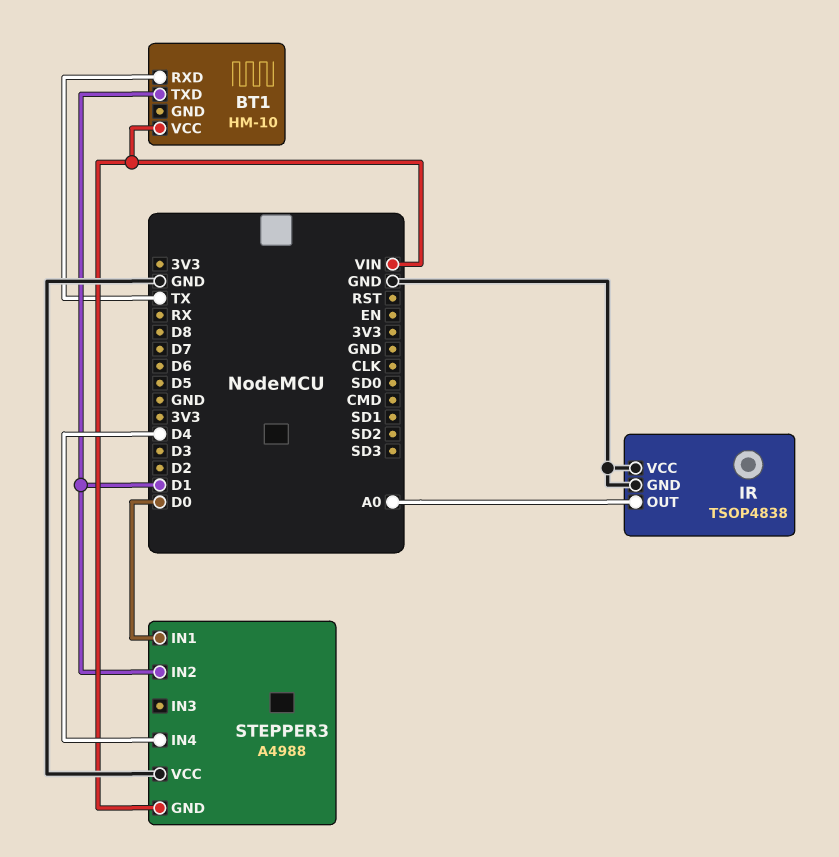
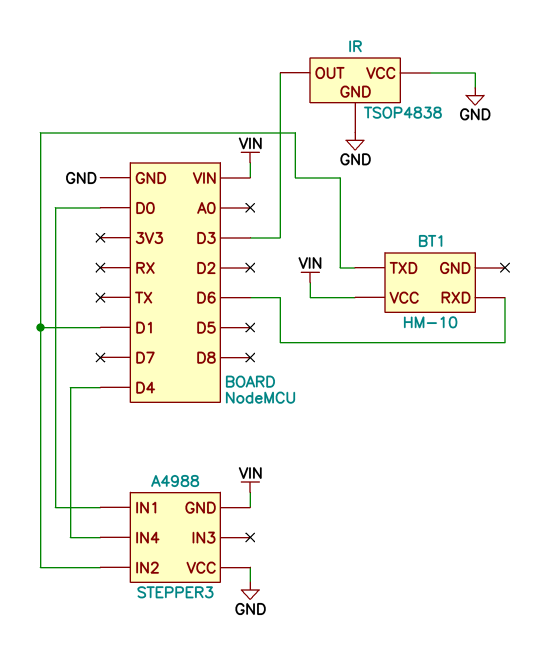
BT1 pin RXD: TX -> D6
IR pin OUT: A0 -> D3

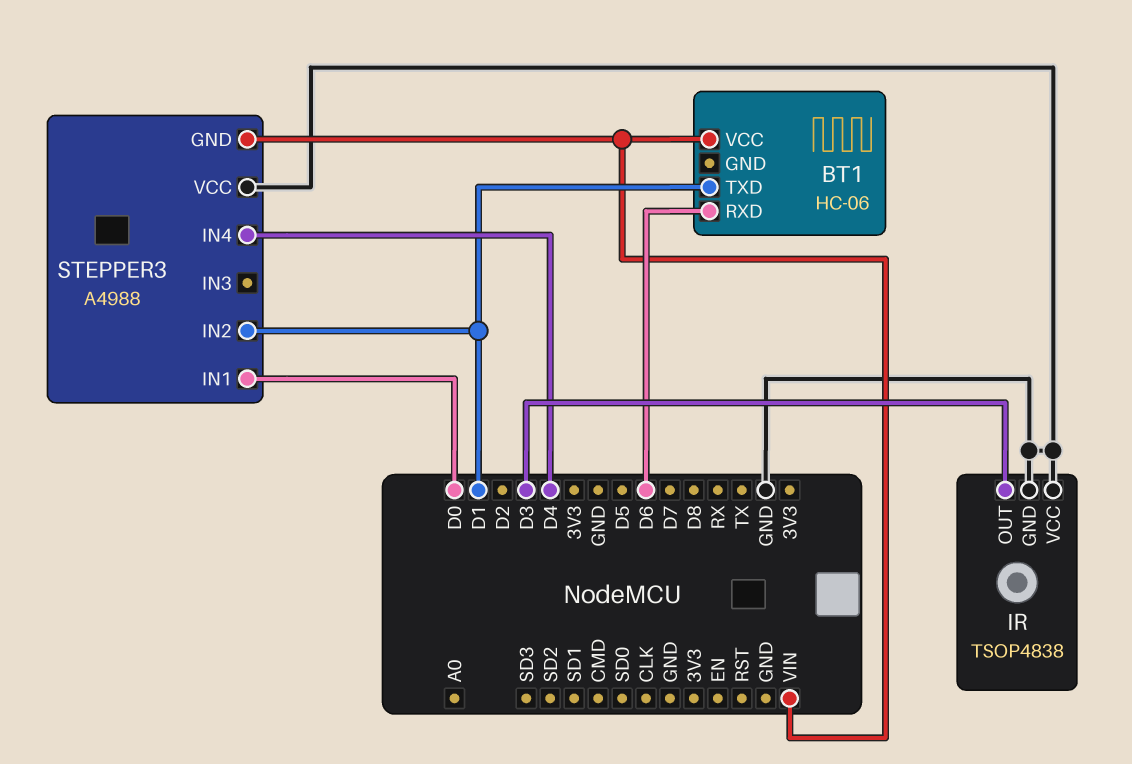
BT1: HM-10 -> HC-06

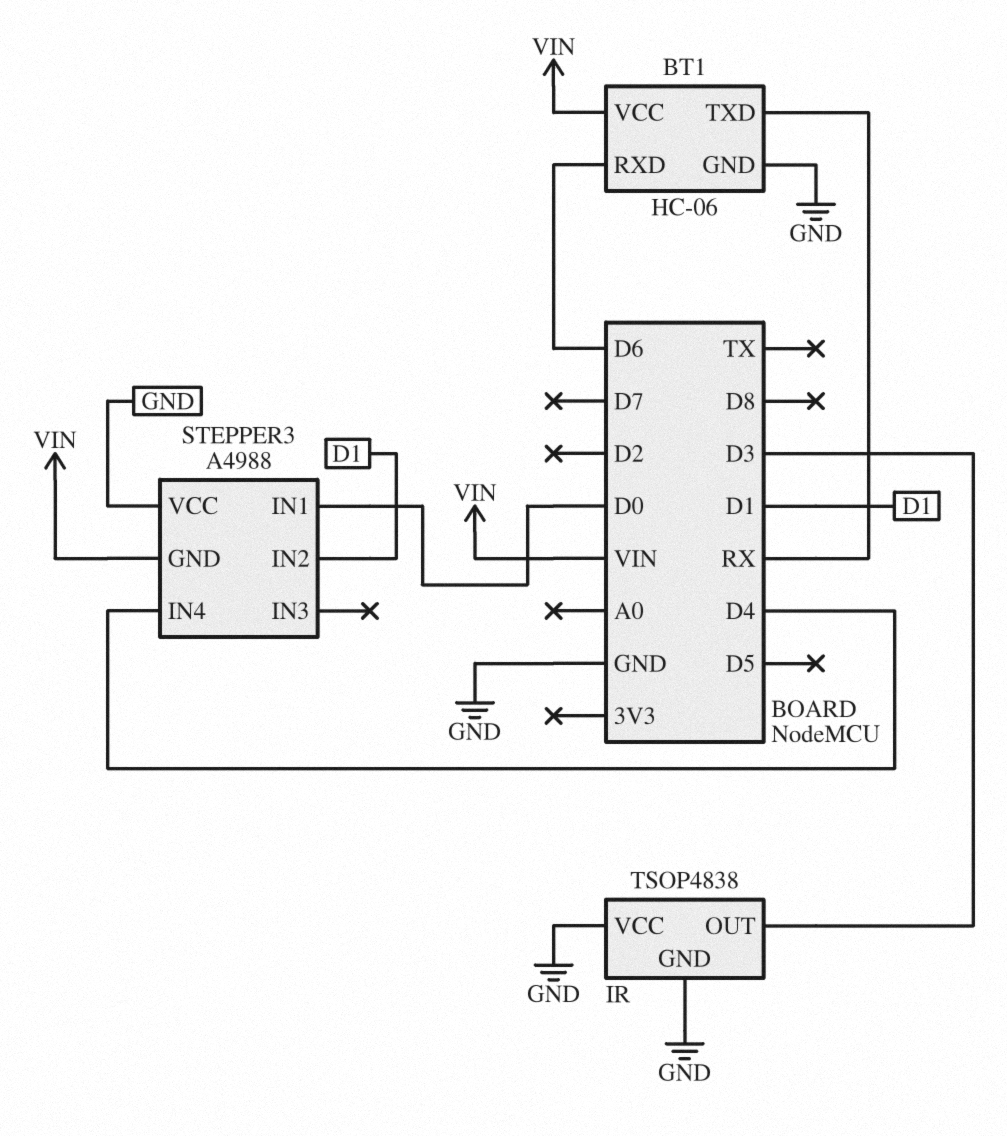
BT1 pin GND: none -> GND
BT1 pin TXD: D1 -> RX

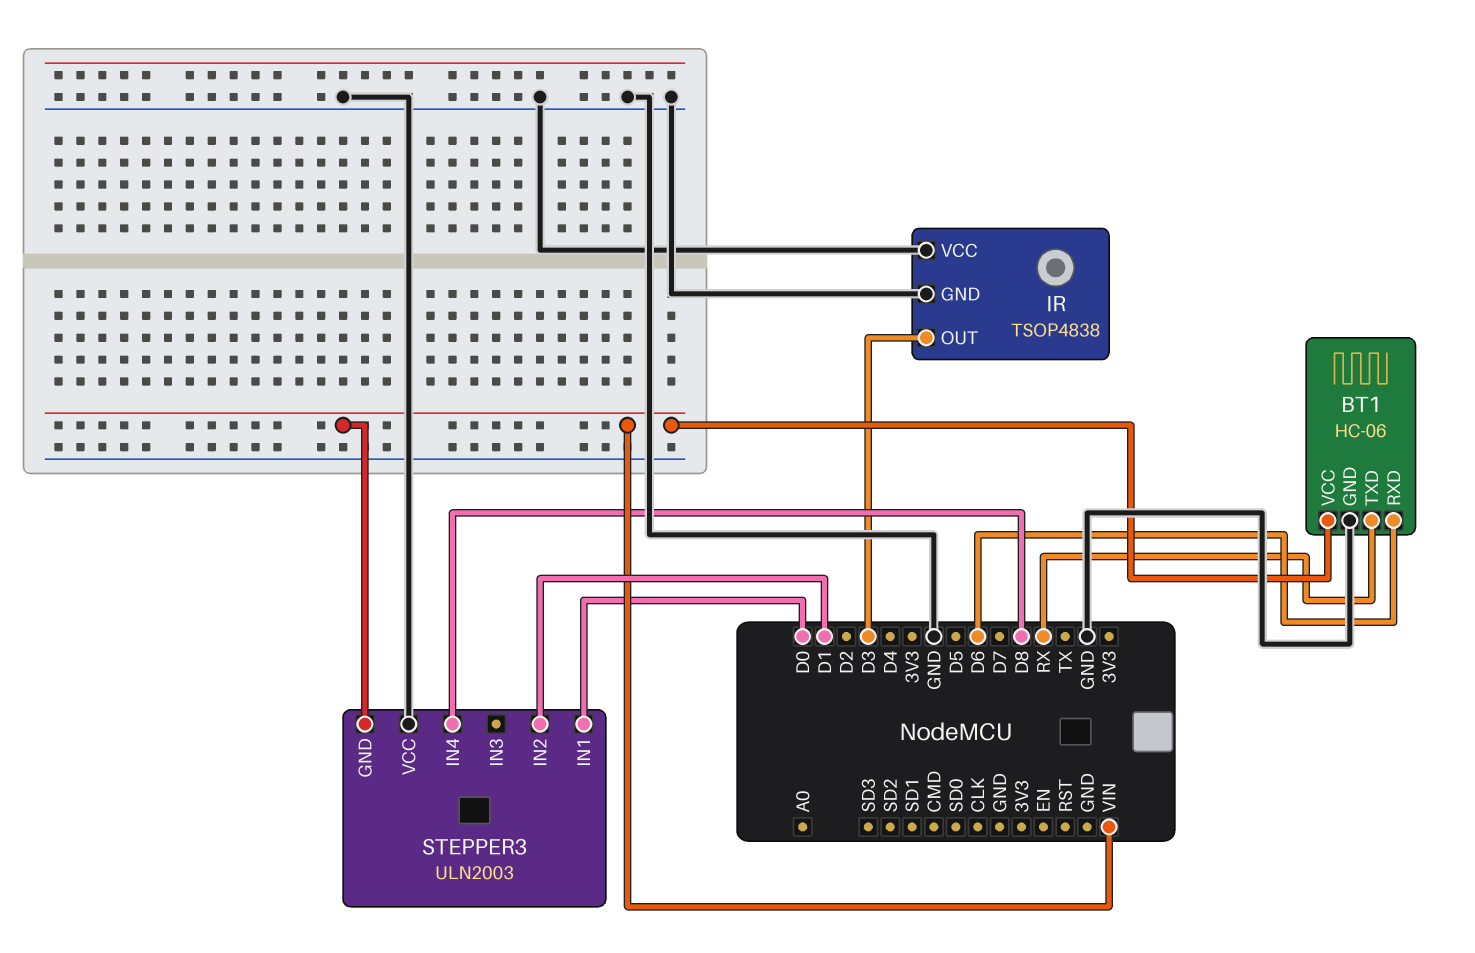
STEPPER3: A4988 -> ULN2003
STEPPER3 pin IN4: D4 -> D8

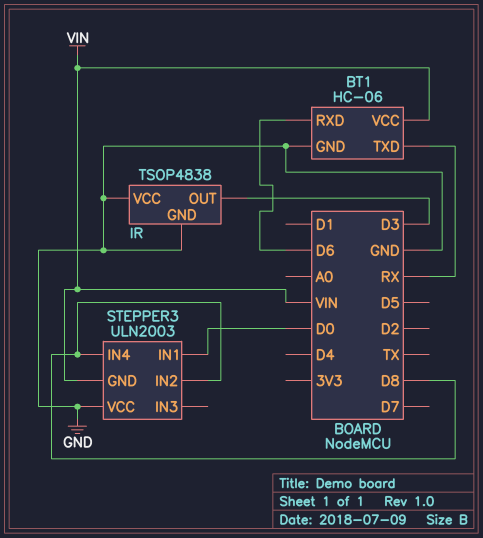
STEPPER3 pin IN2: D1 -> D8

